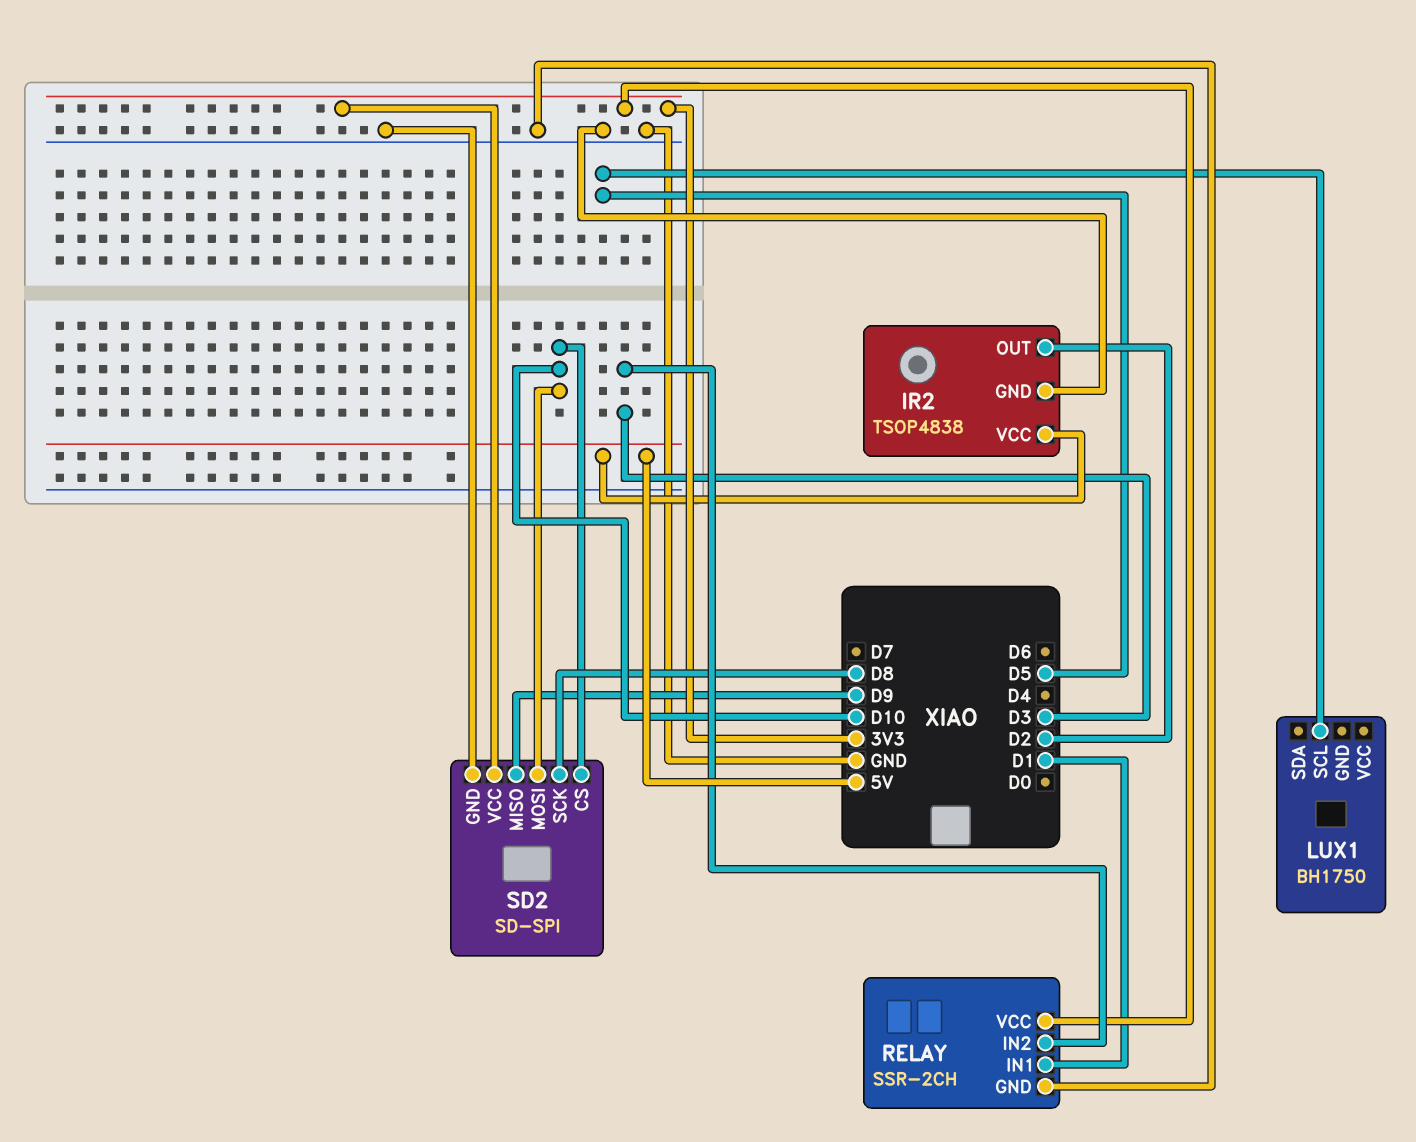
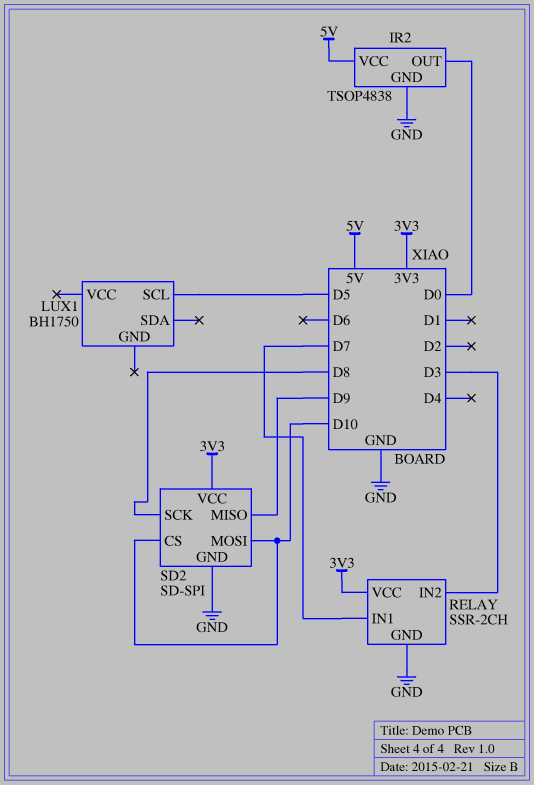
IR2 pin OUT: D2 -> D0
RELAY pin IN1: D1 -> D7

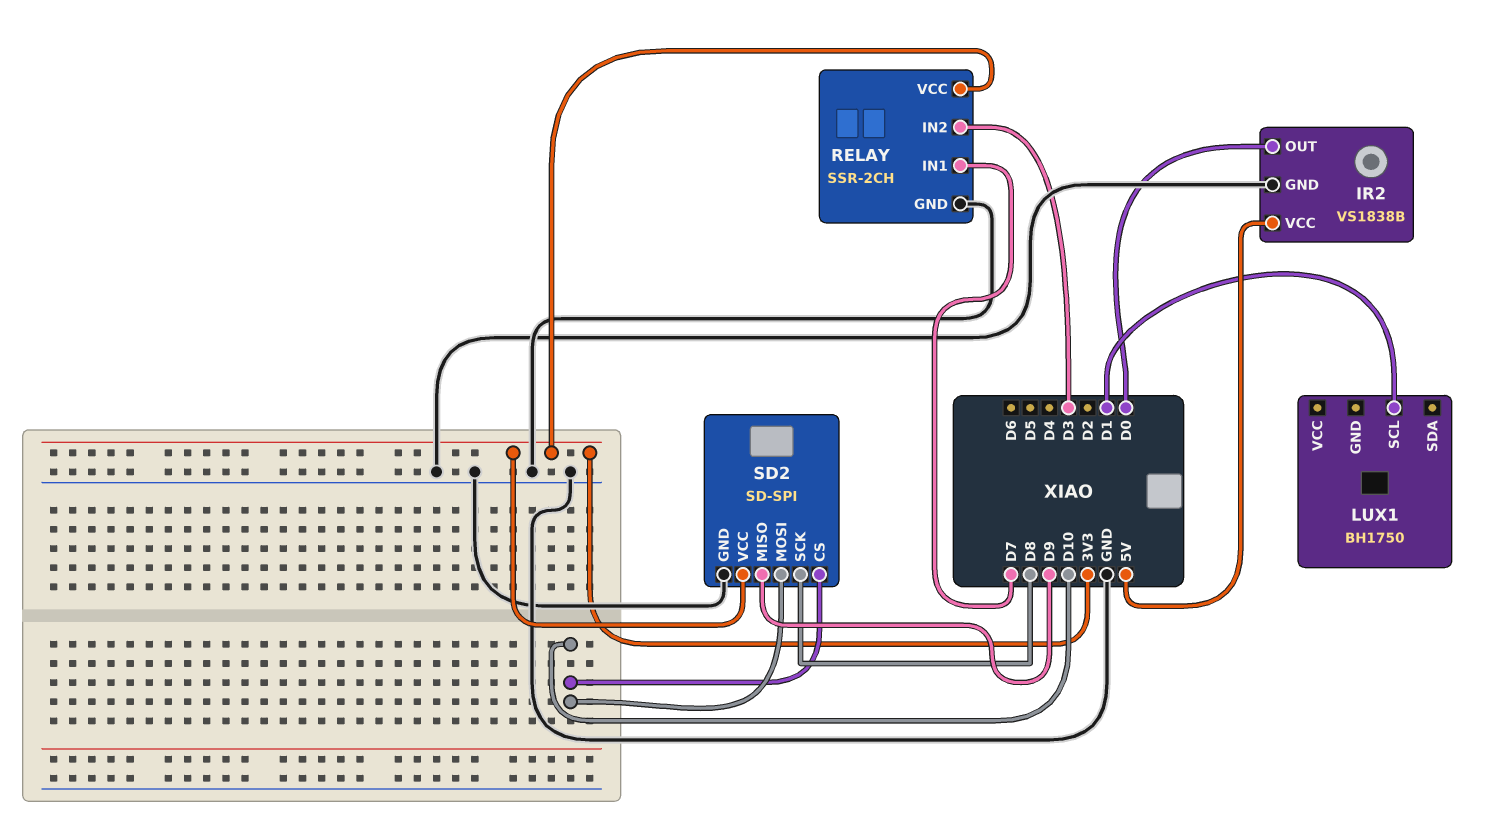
IR2: TSOP4838 -> VS1838B
LUX1 pin SCL: D5 -> D1

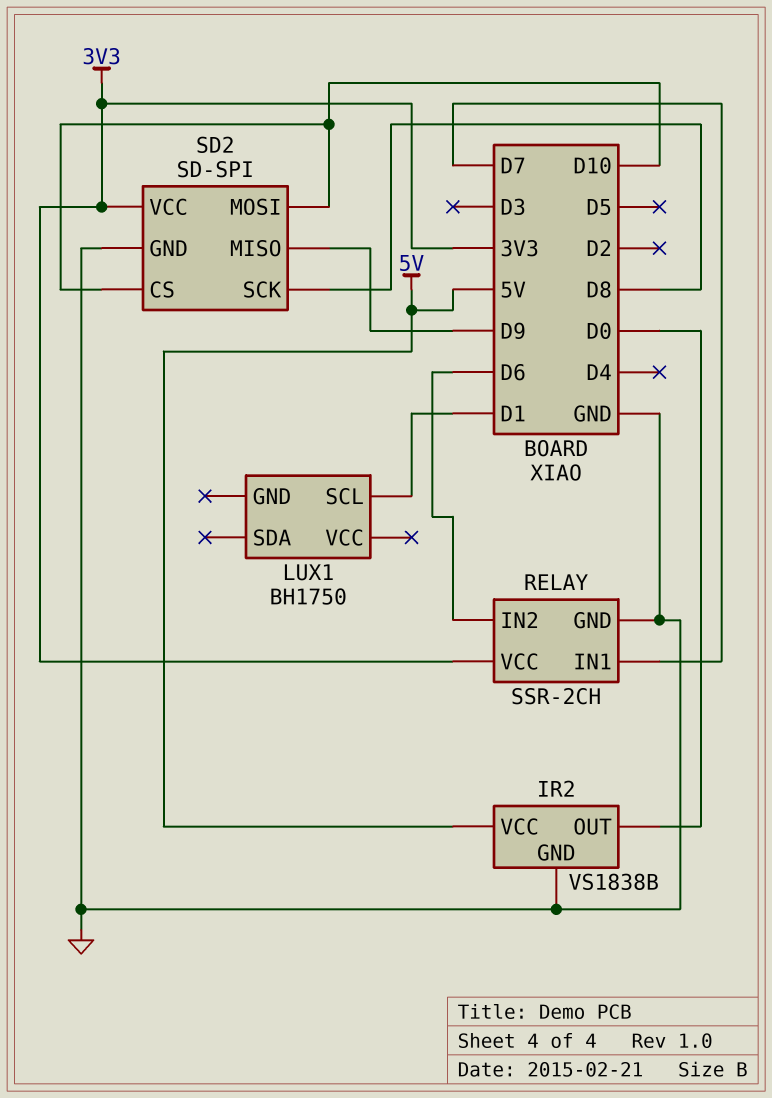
RELAY pin IN2: D3 -> D6

